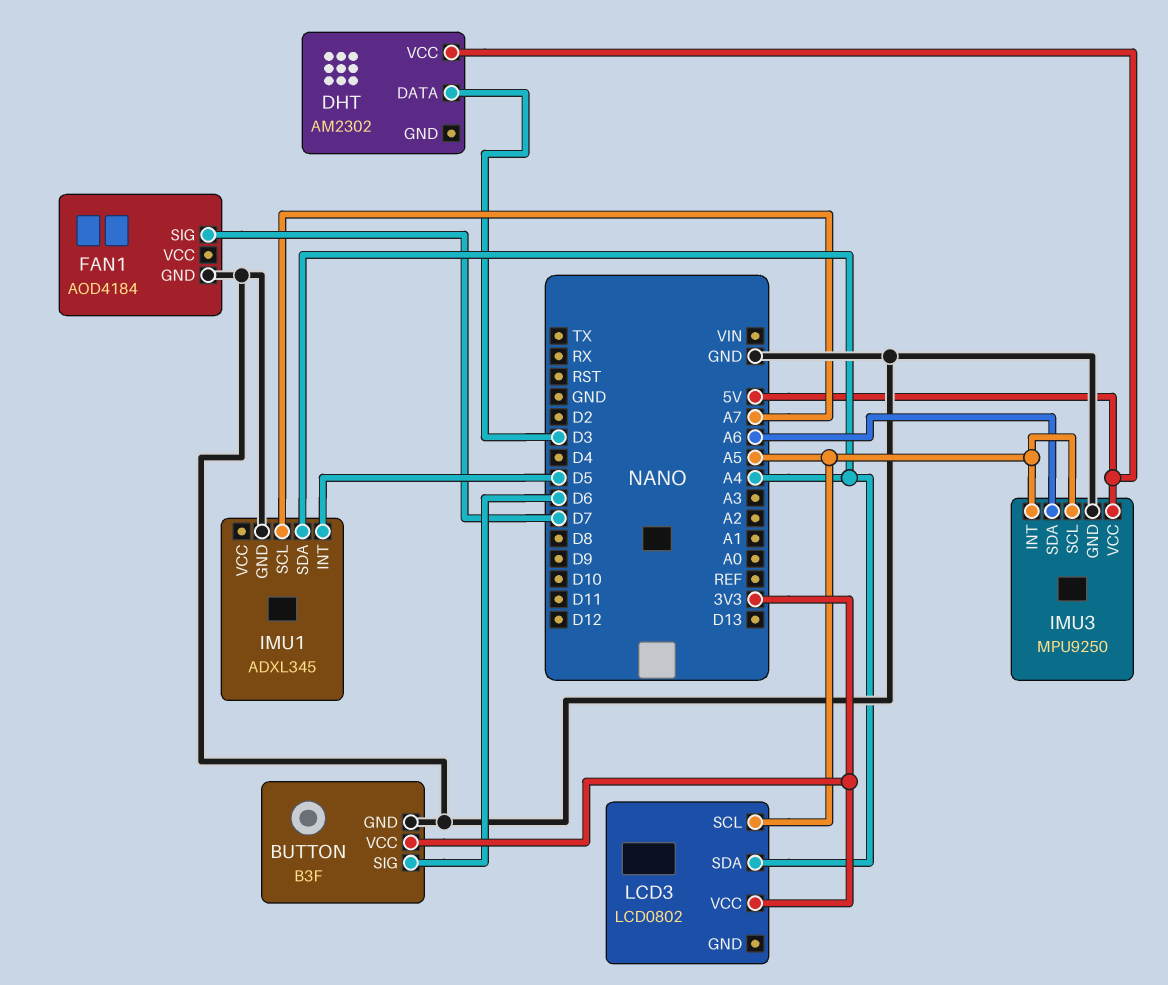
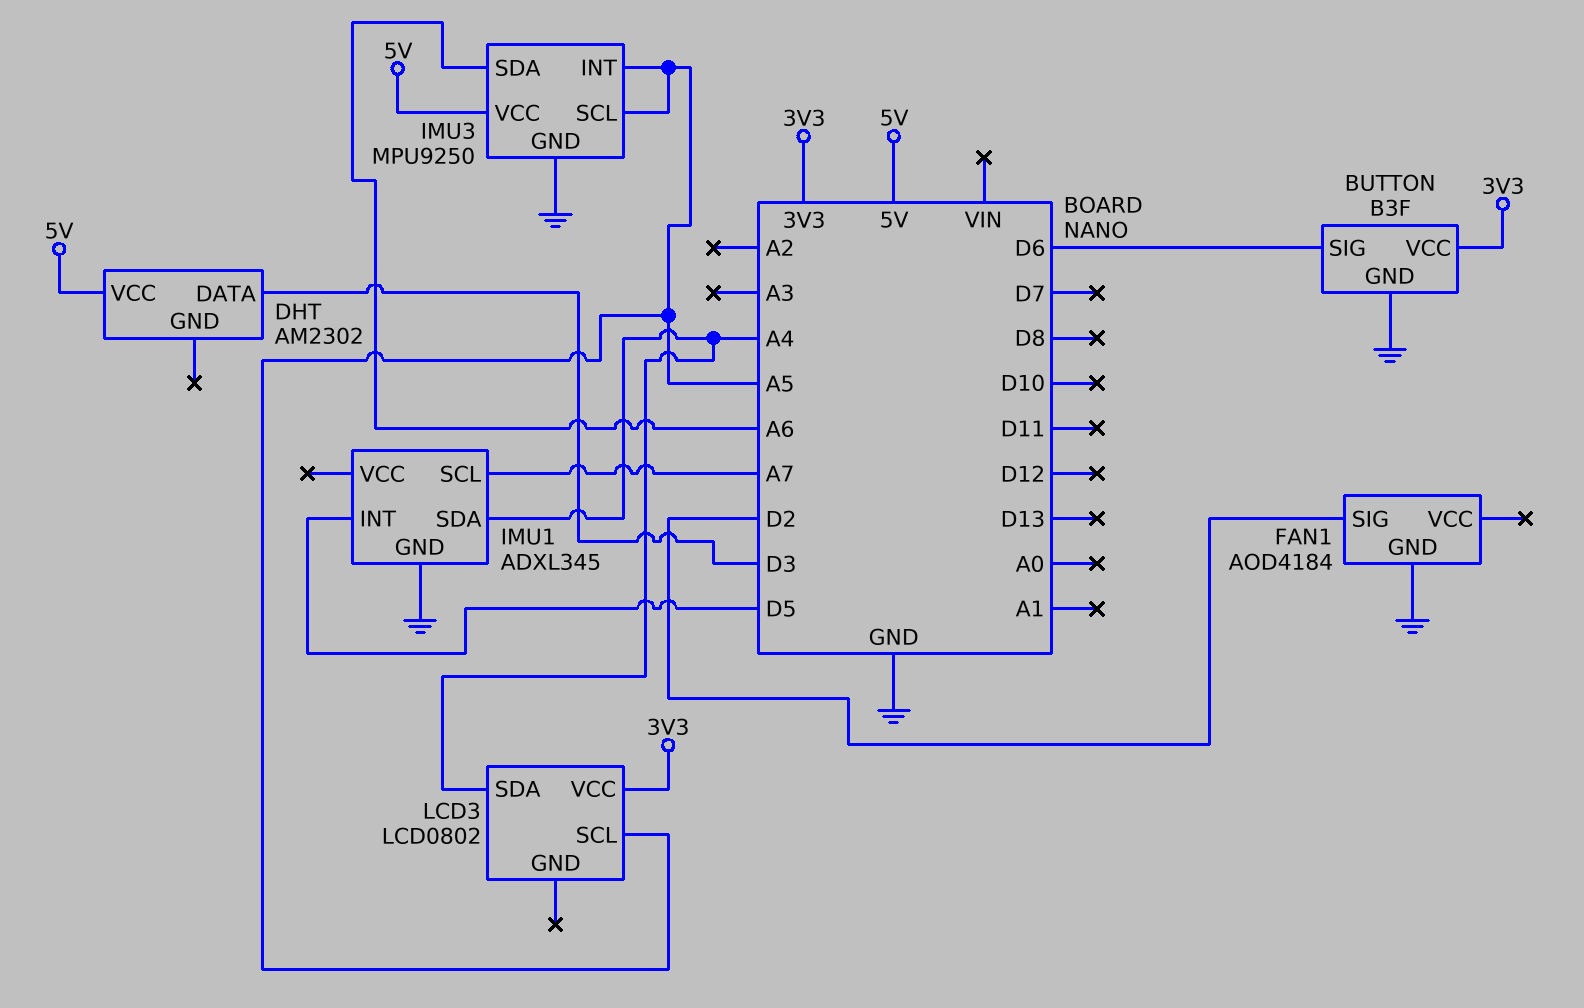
FAN1 pin SIG: D7 -> D2

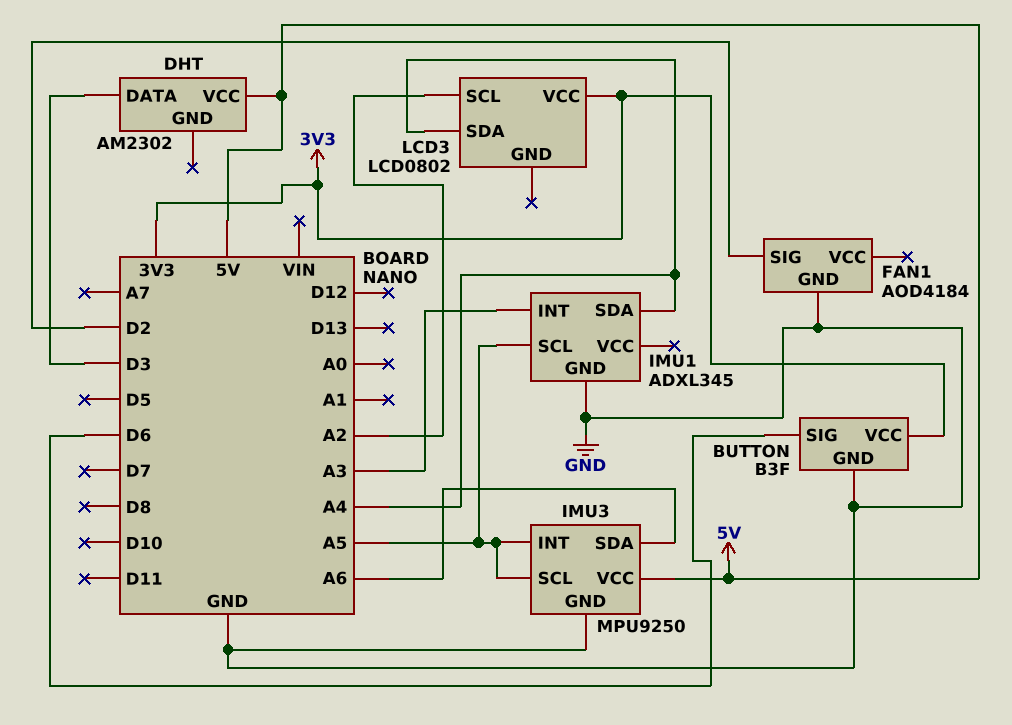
IMU1 pin INT: D5 -> A3
IMU1 pin SCL: A7 -> A5
LCD3 pin SCL: A5 -> A2

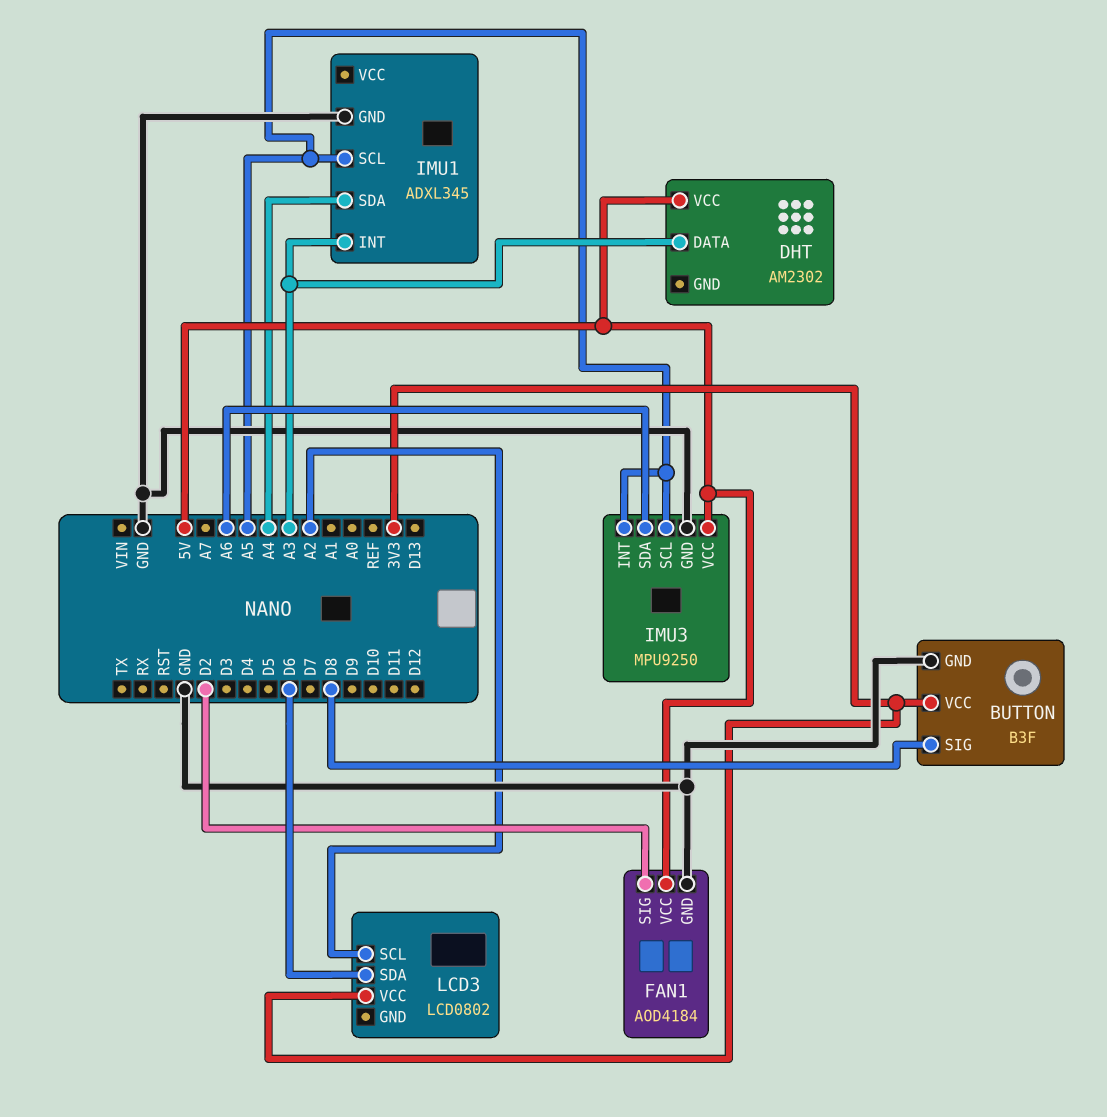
BUTTON pin SIG: D6 -> D8
DHT pin DATA: D3 -> A3
FAN1 pin VCC: none -> 5V
LCD3 pin SDA: A4 -> D6

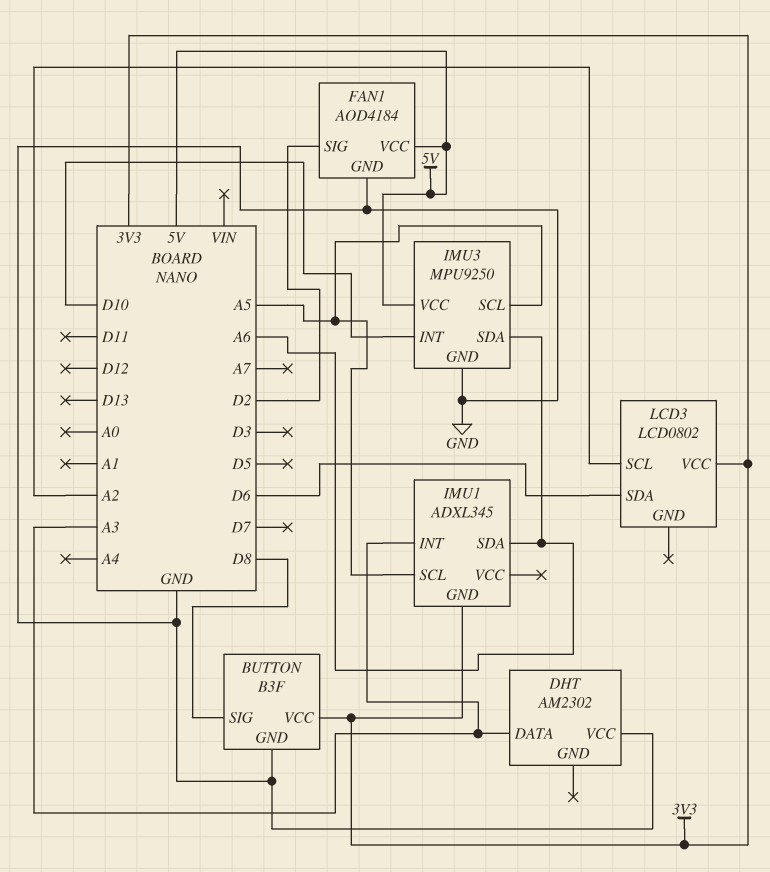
DHT pin VCC: 5V -> GND
IMU1 pin GND: GND -> 3V3
IMU1 pin SDA: A4 -> A6
IMU3 pin INT: A5 -> D10

